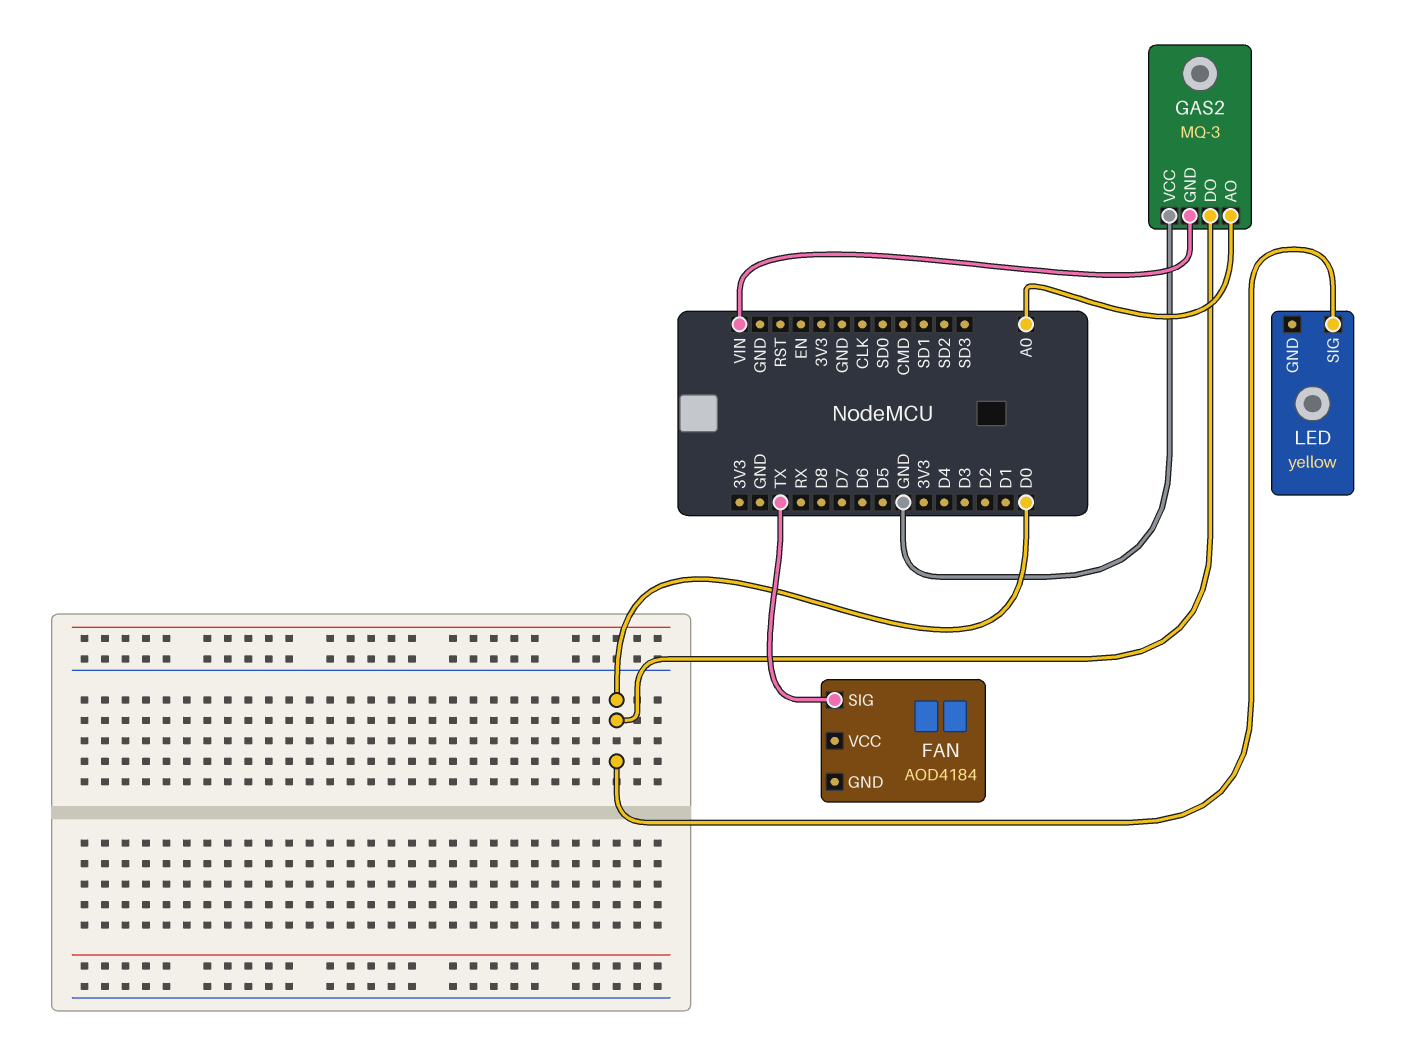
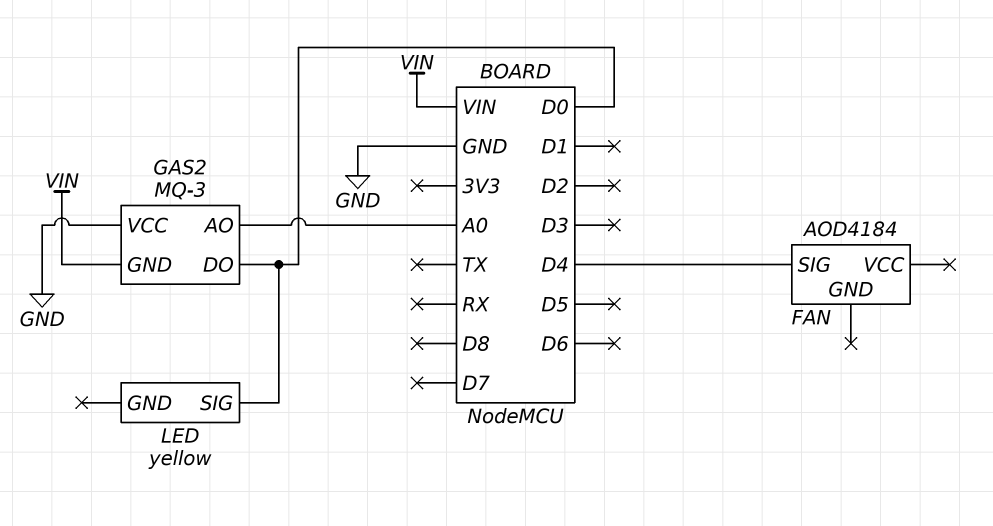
FAN pin SIG: TX -> D4

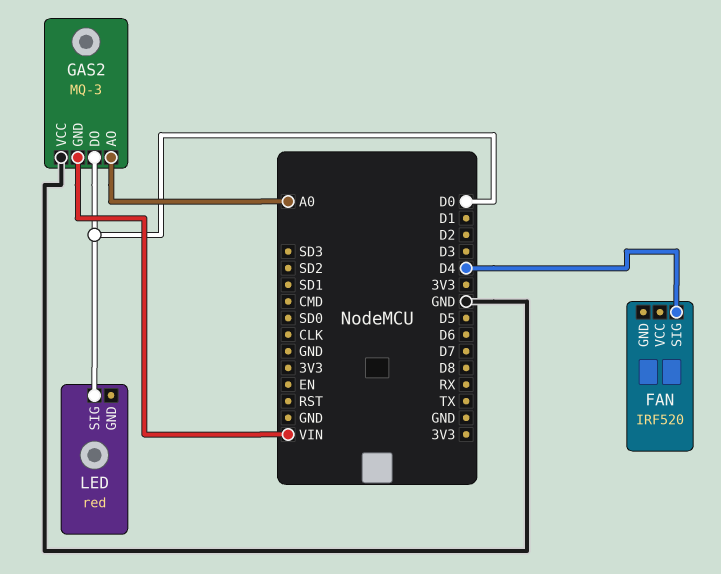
FAN: AOD4184 -> IRF520
LED: yellow -> red

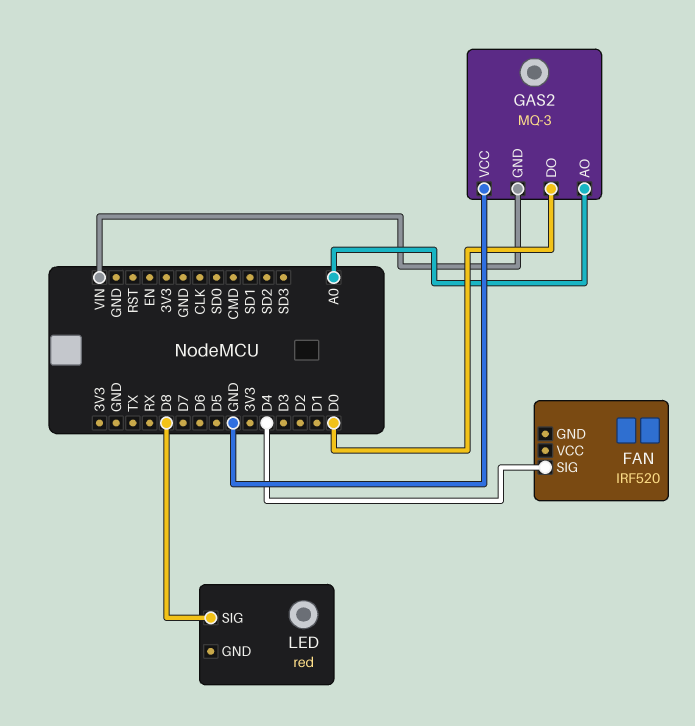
LED pin SIG: D0 -> D8

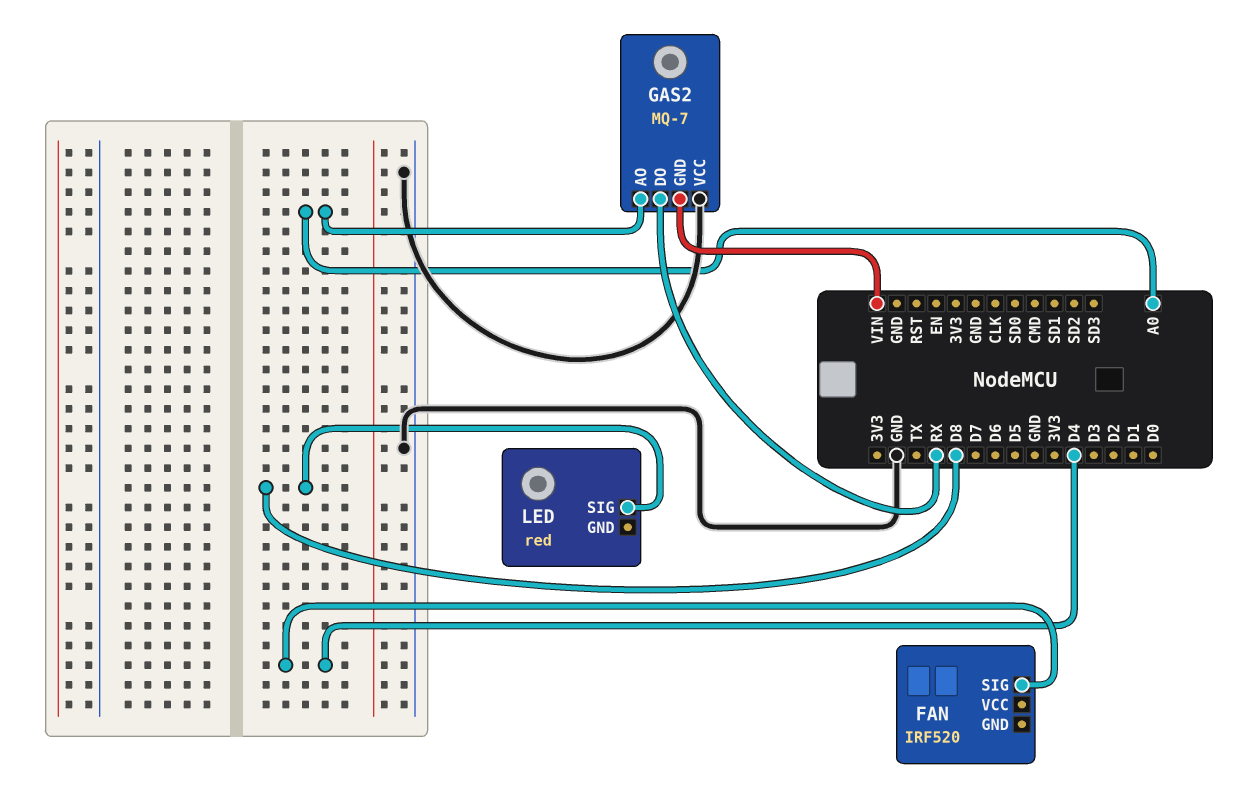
GAS2: MQ-3 -> MQ-7
GAS2 pin DO: D0 -> RX

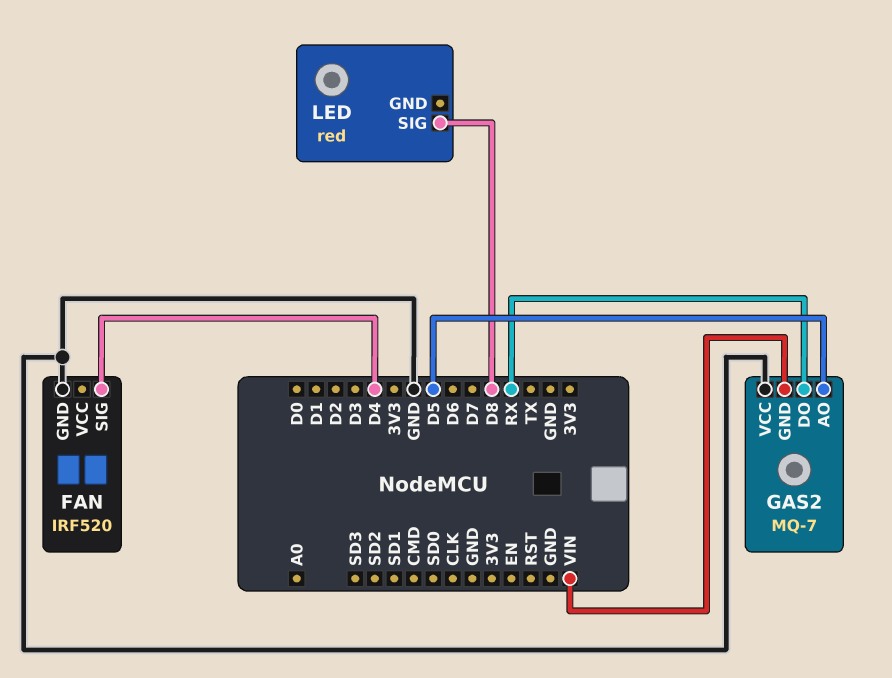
FAN pin GND: none -> GND
GAS2 pin AO: A0 -> D5

